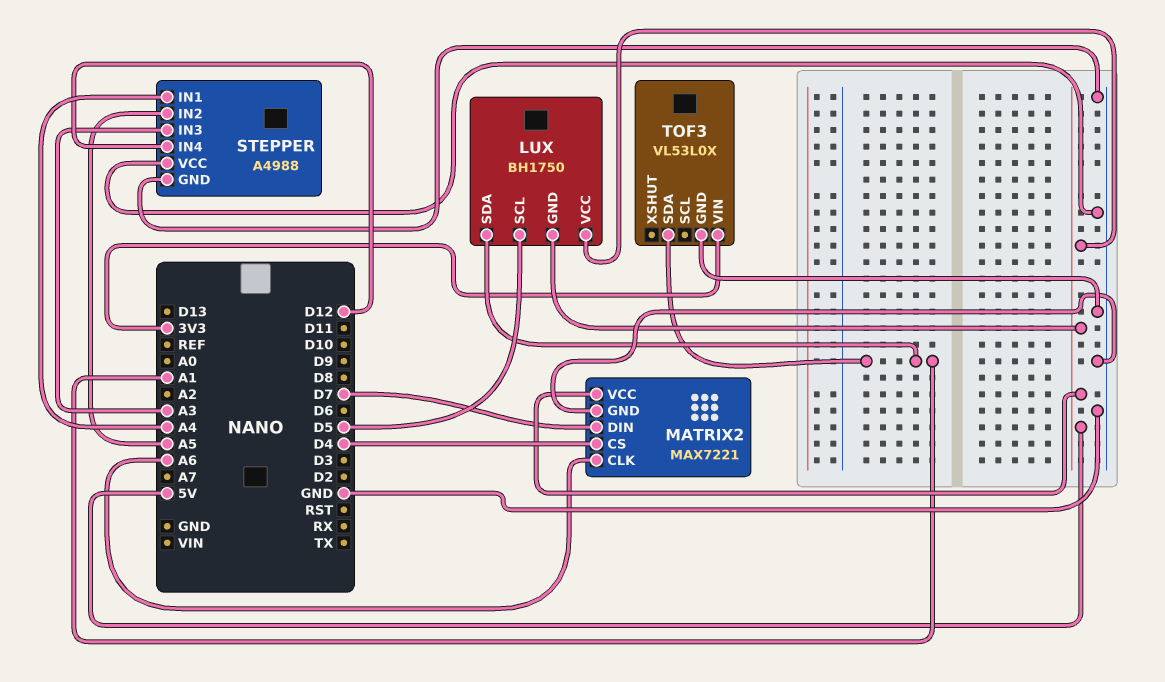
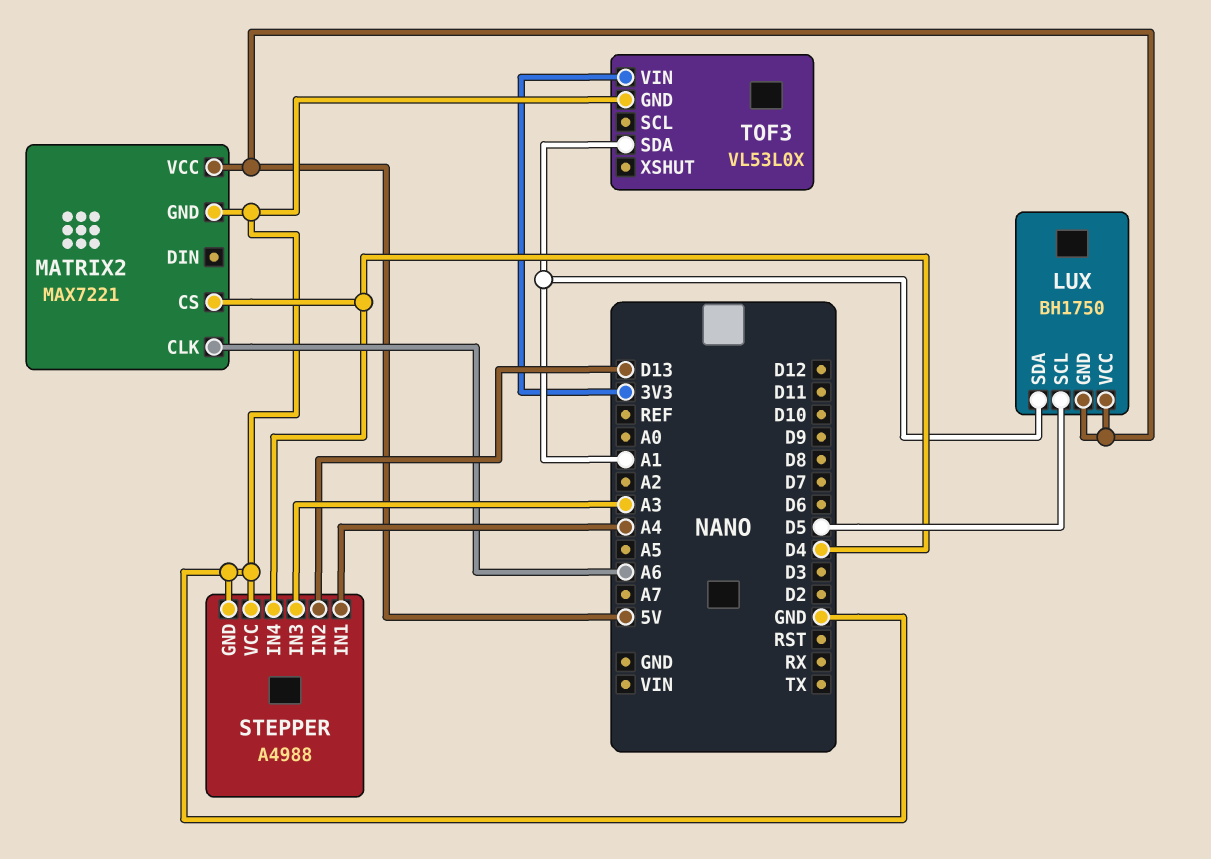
MATRIX2 pin DIN: D7 -> none
STEPPER pin IN2: A5 -> D13
STEPPER pin IN4: D12 -> D4

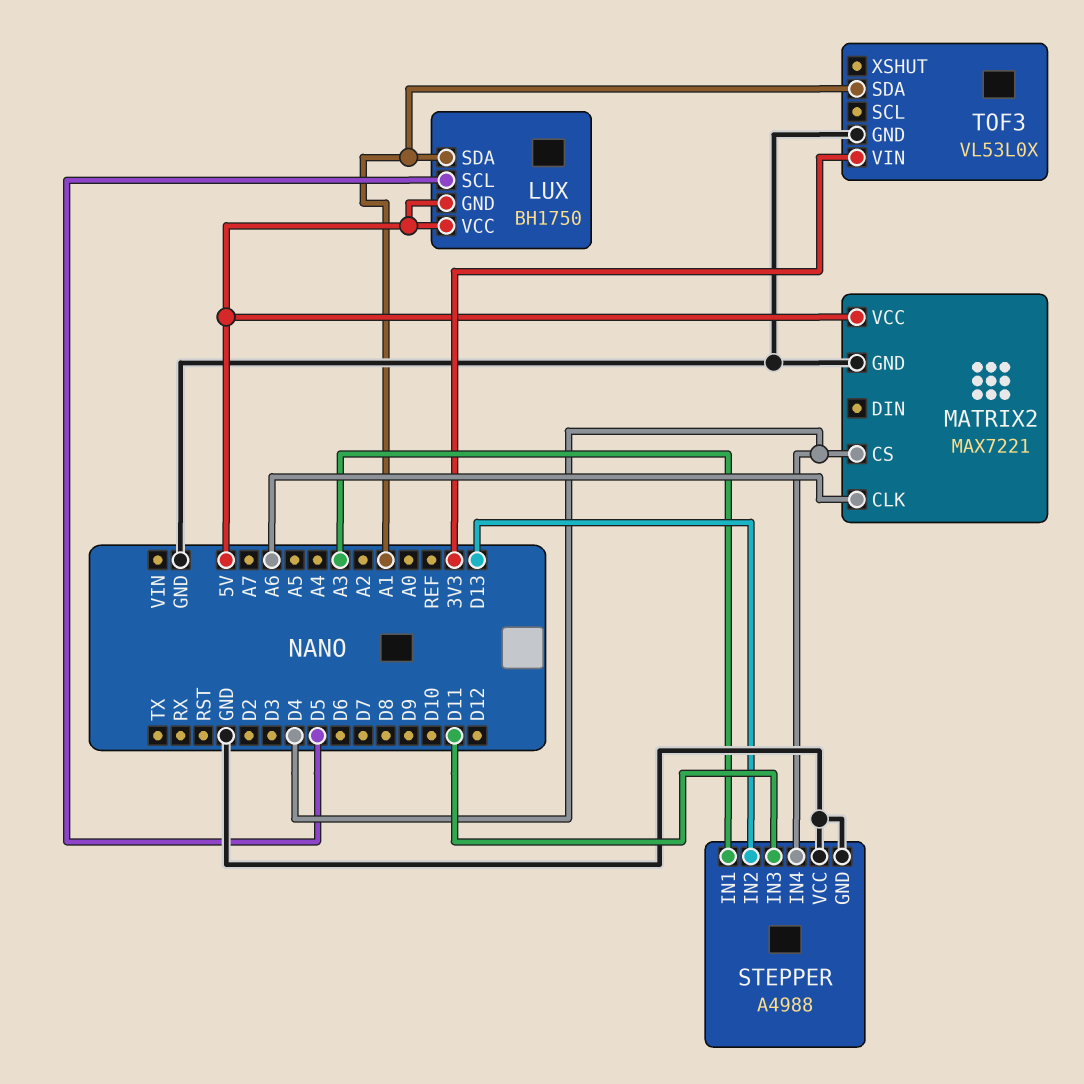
STEPPER pin IN1: A4 -> A3
STEPPER pin IN3: A3 -> D11

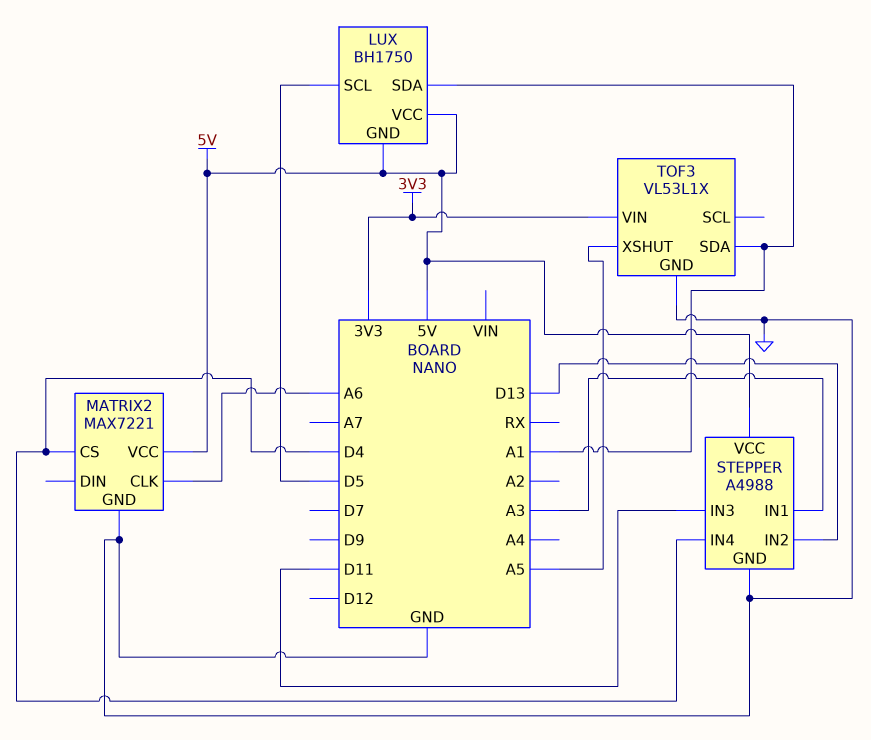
STEPPER pin VCC: GND -> 5V
TOF3: VL53L0X -> VL53L1X
TOF3 pin XSHUT: none -> A5

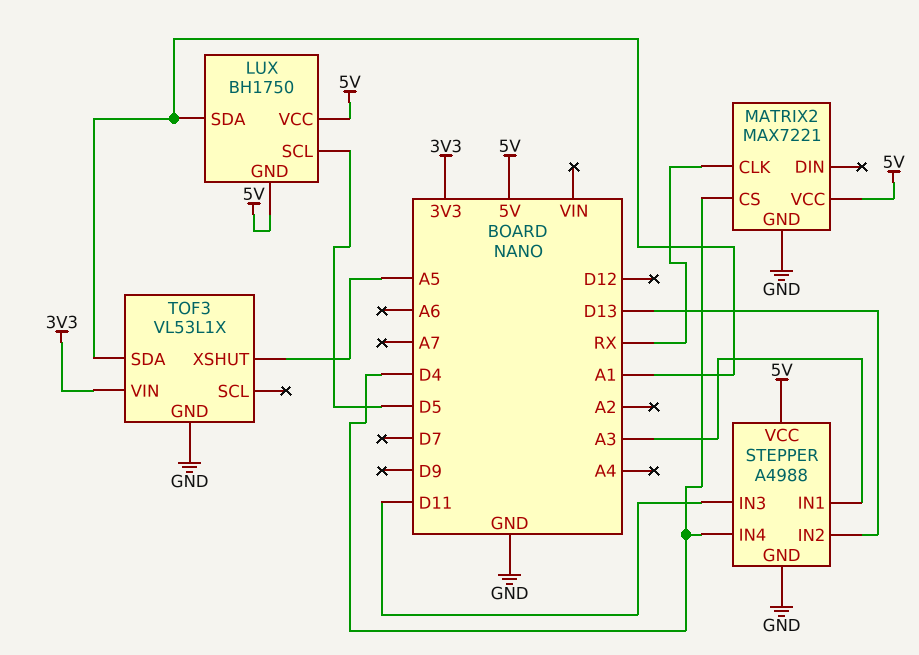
MATRIX2 pin CLK: A6 -> RX

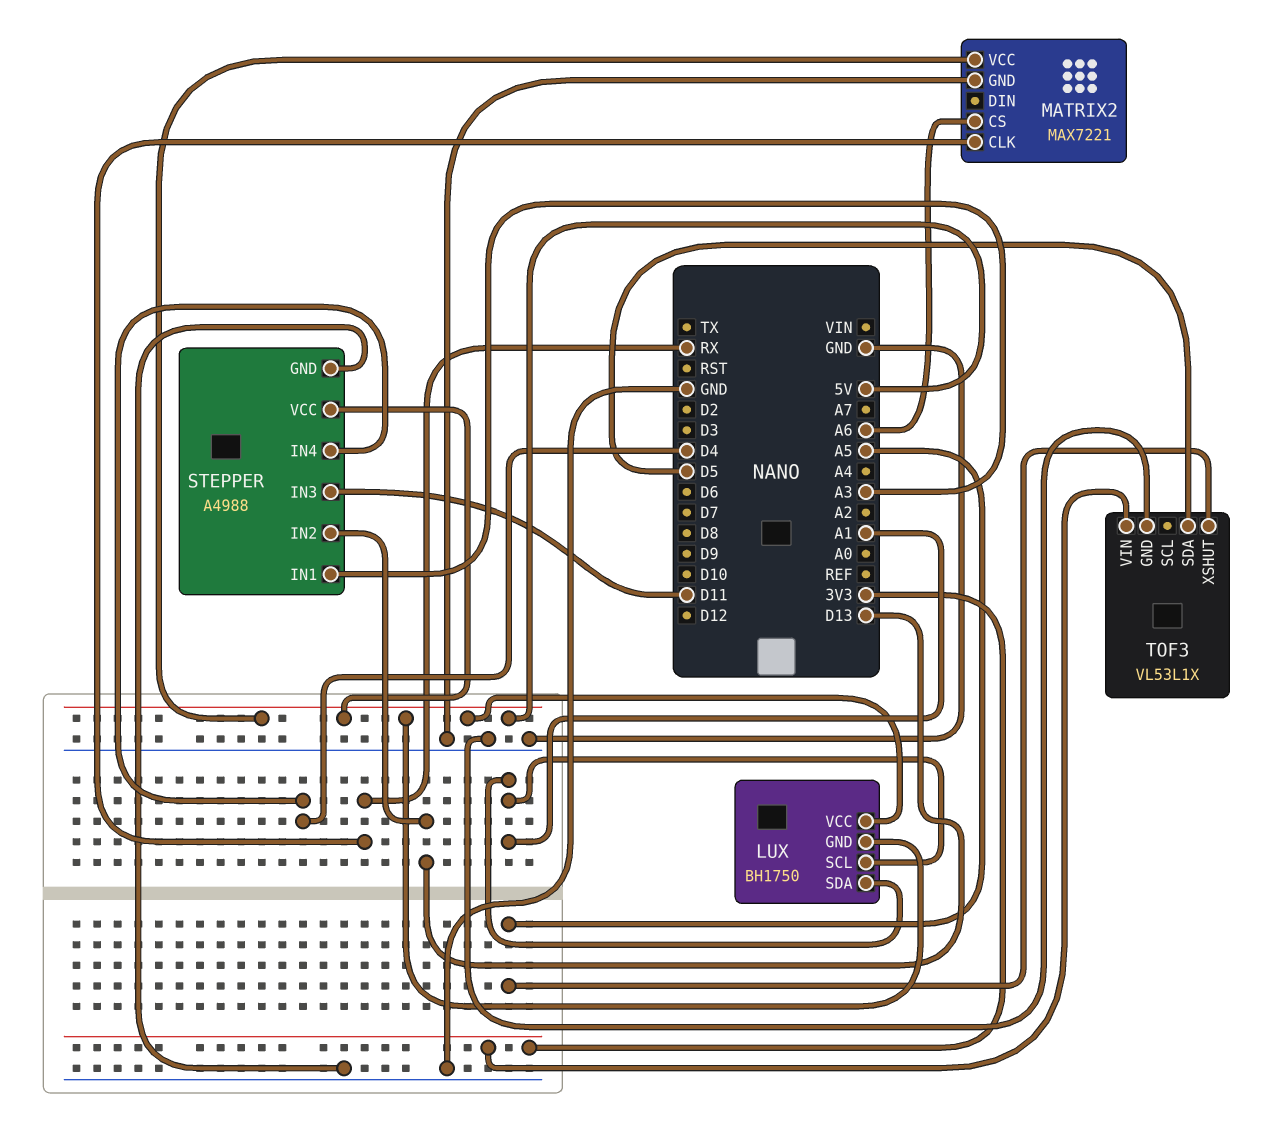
LUX pin SCL: D5 -> A1
MATRIX2 pin CS: D4 -> A6
TOF3 pin SDA: A1 -> D5

